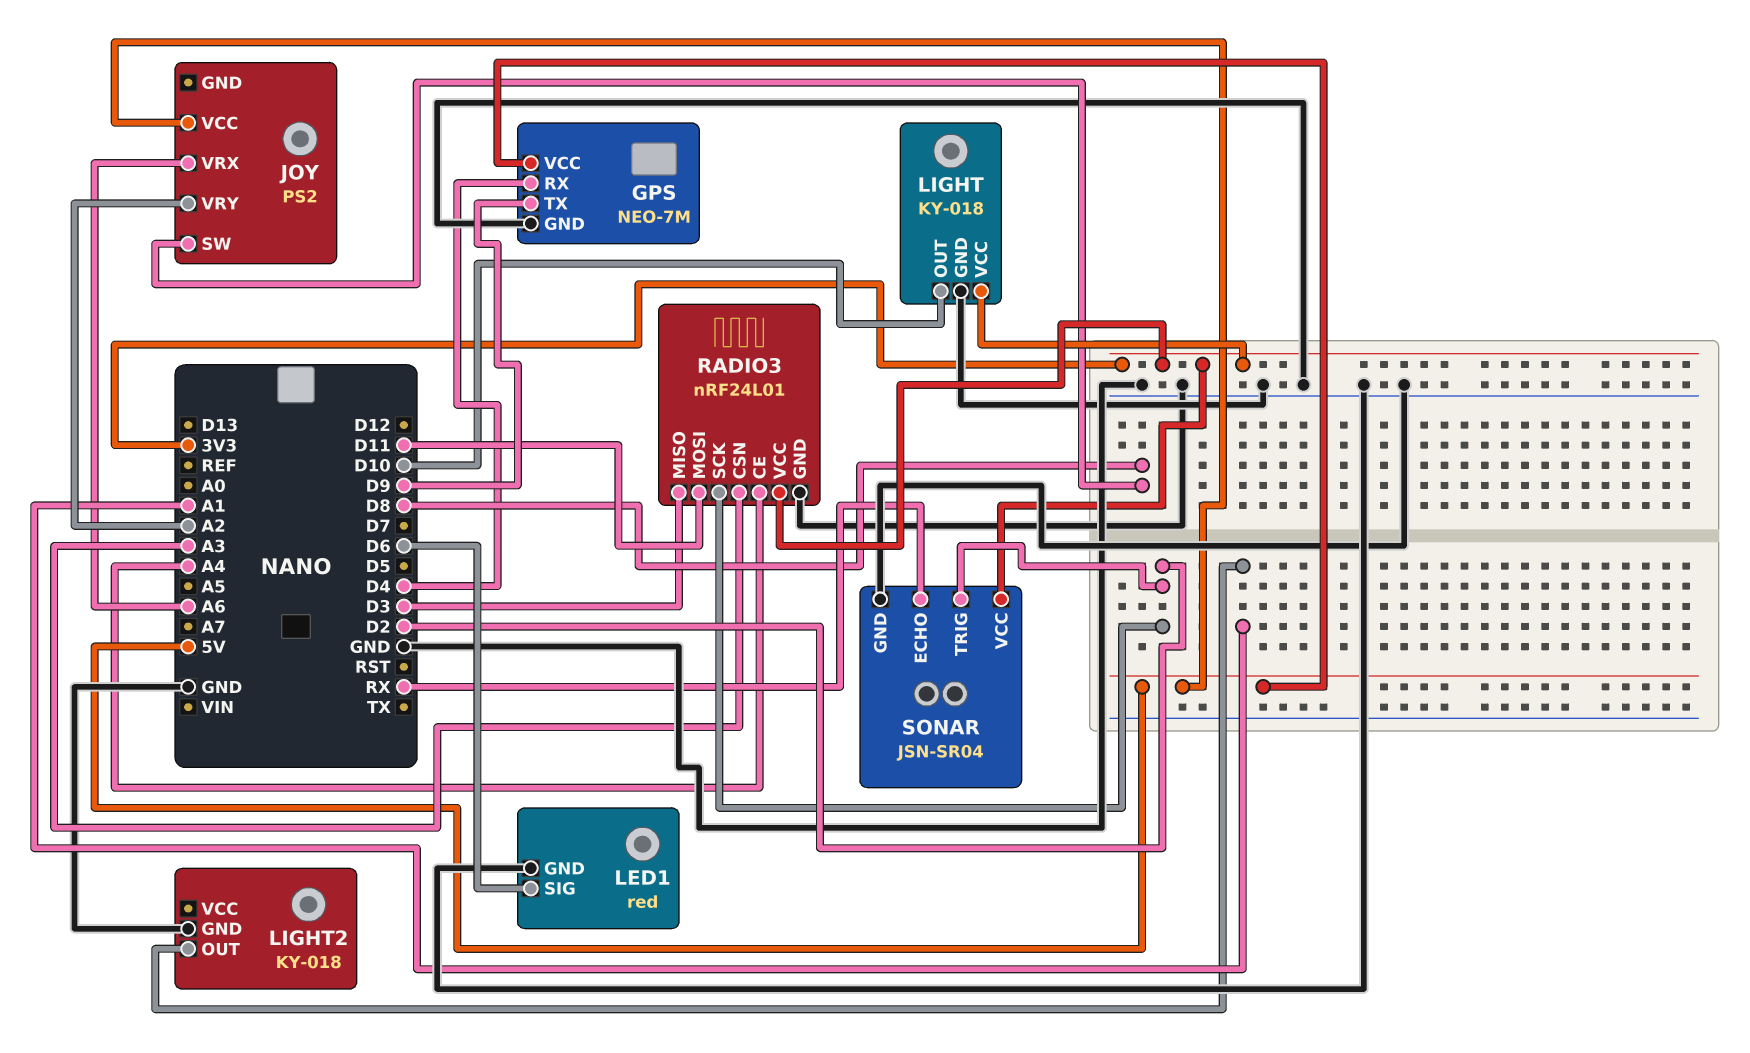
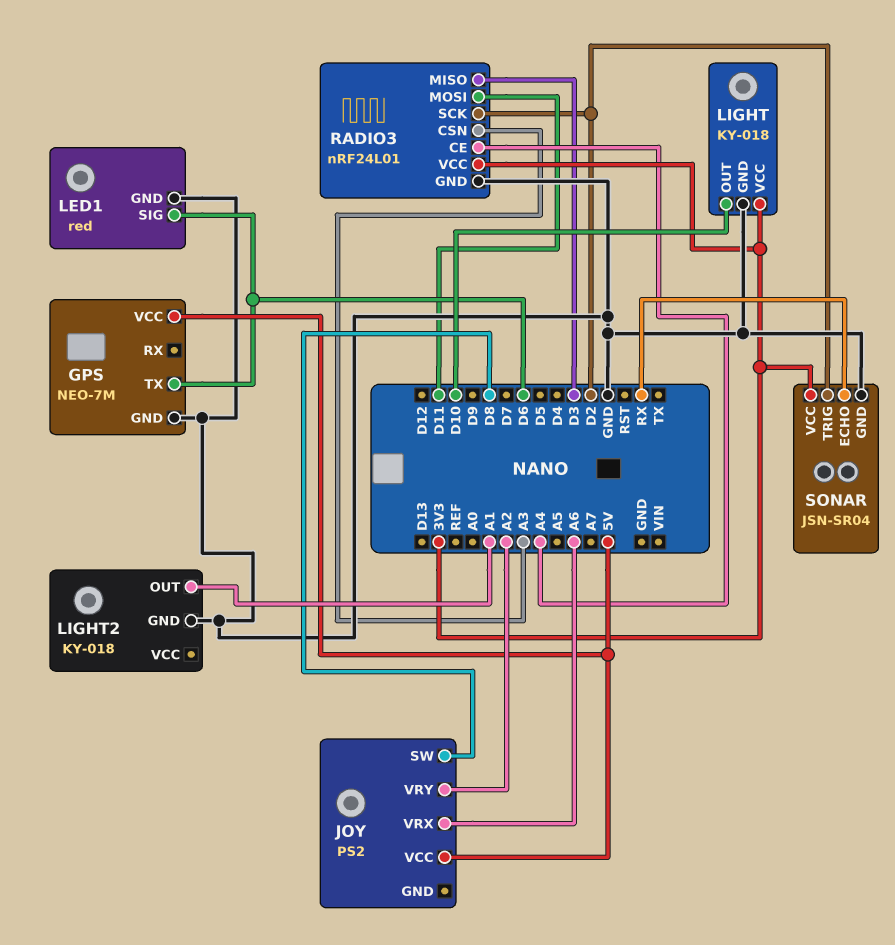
GPS pin RX: D4 -> none
GPS pin TX: D9 -> D6

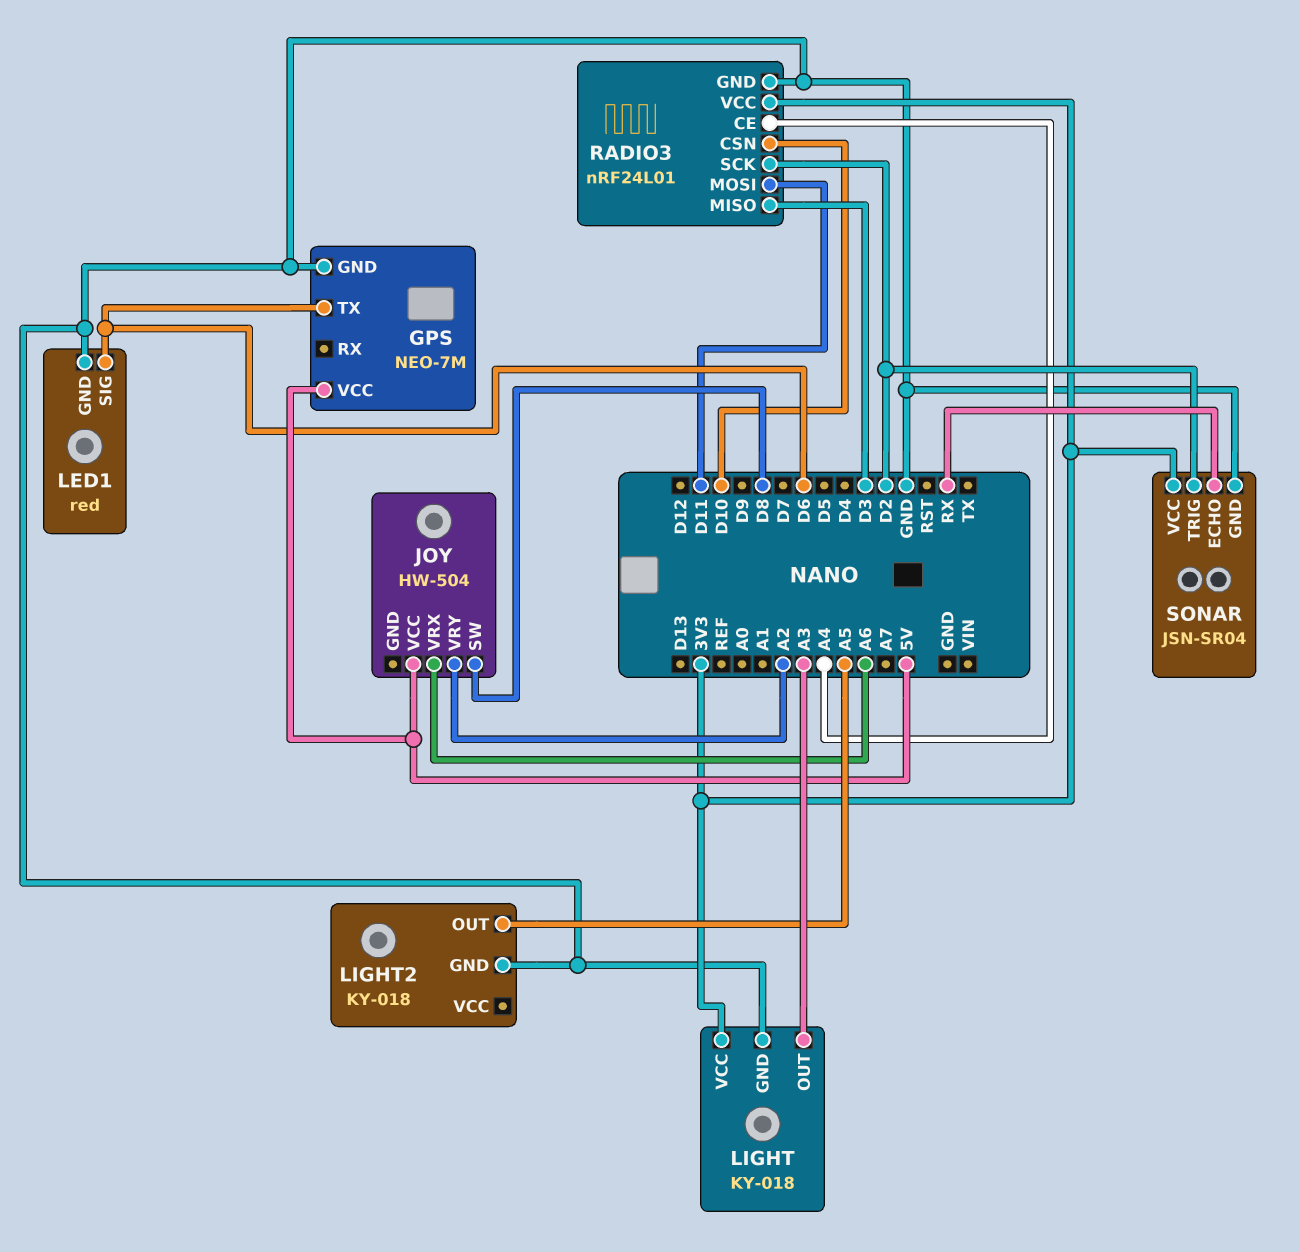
JOY: PS2 -> HW-504
LIGHT pin OUT: D10 -> A3
LIGHT2 pin OUT: A1 -> A5
RADIO3 pin CSN: A3 -> D10

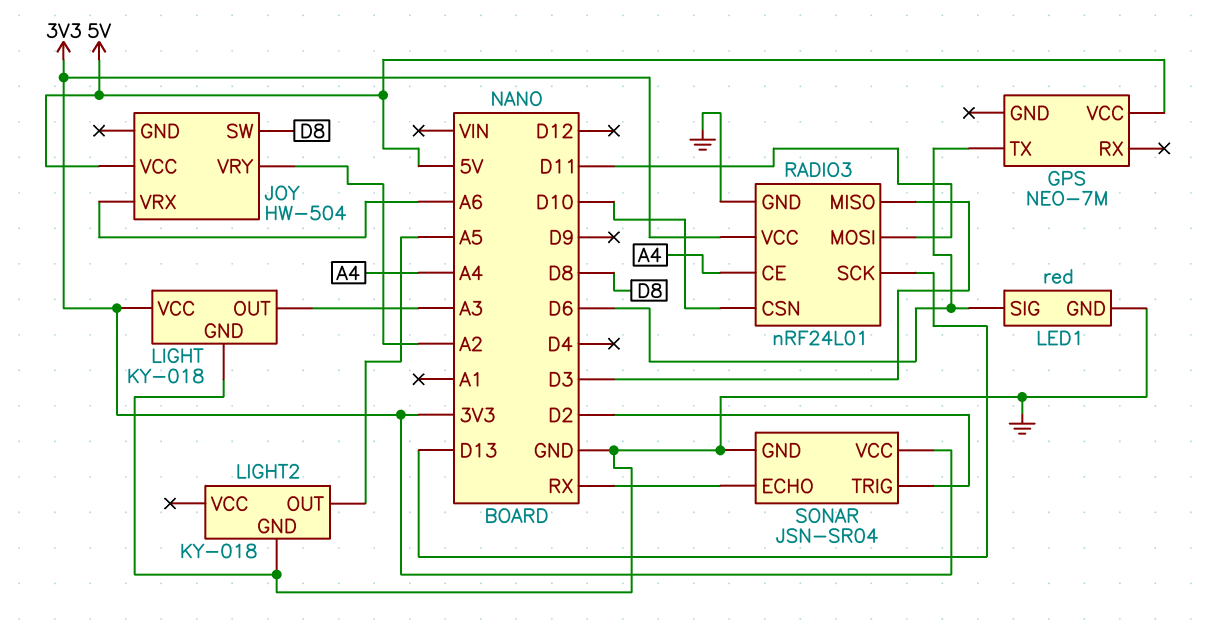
GPS pin GND: GND -> none
RADIO3 pin SCK: D2 -> D13

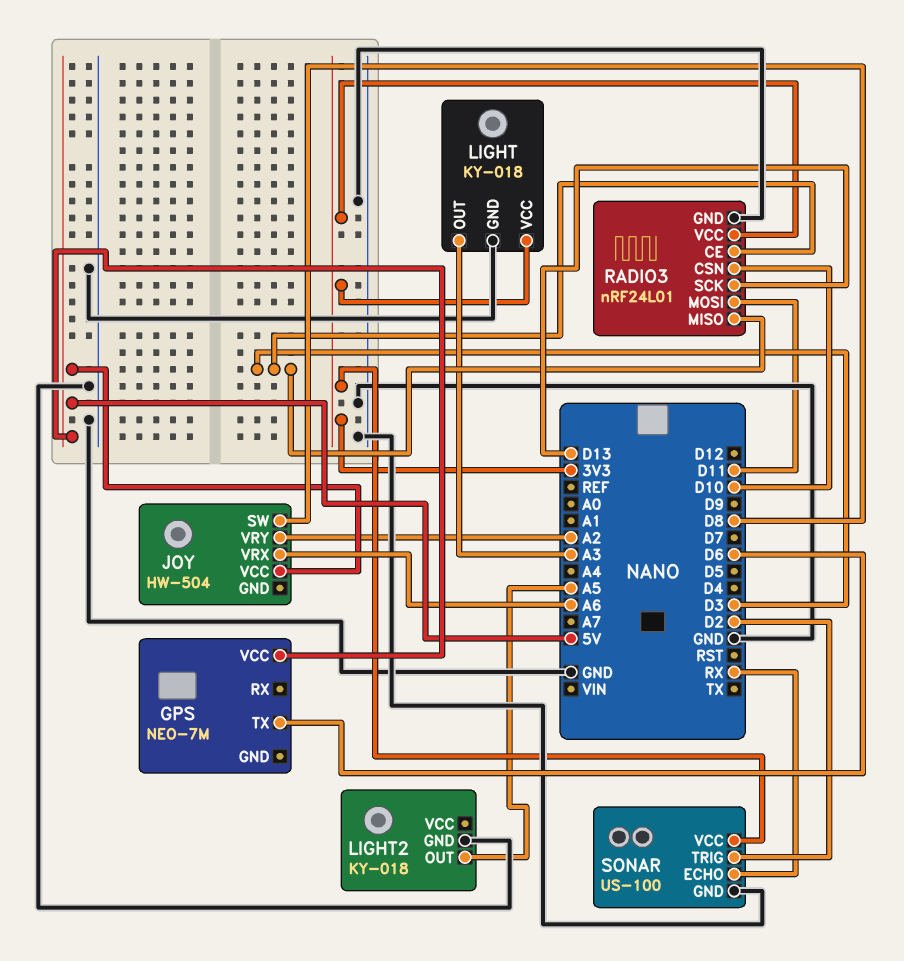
LED1: red -> none
LED1 pin GND: GND -> none
LED1 pin SIG: D6 -> none
RADIO3 pin CE: A4 -> D3
SONAR: JSN-SR04 -> US-100

